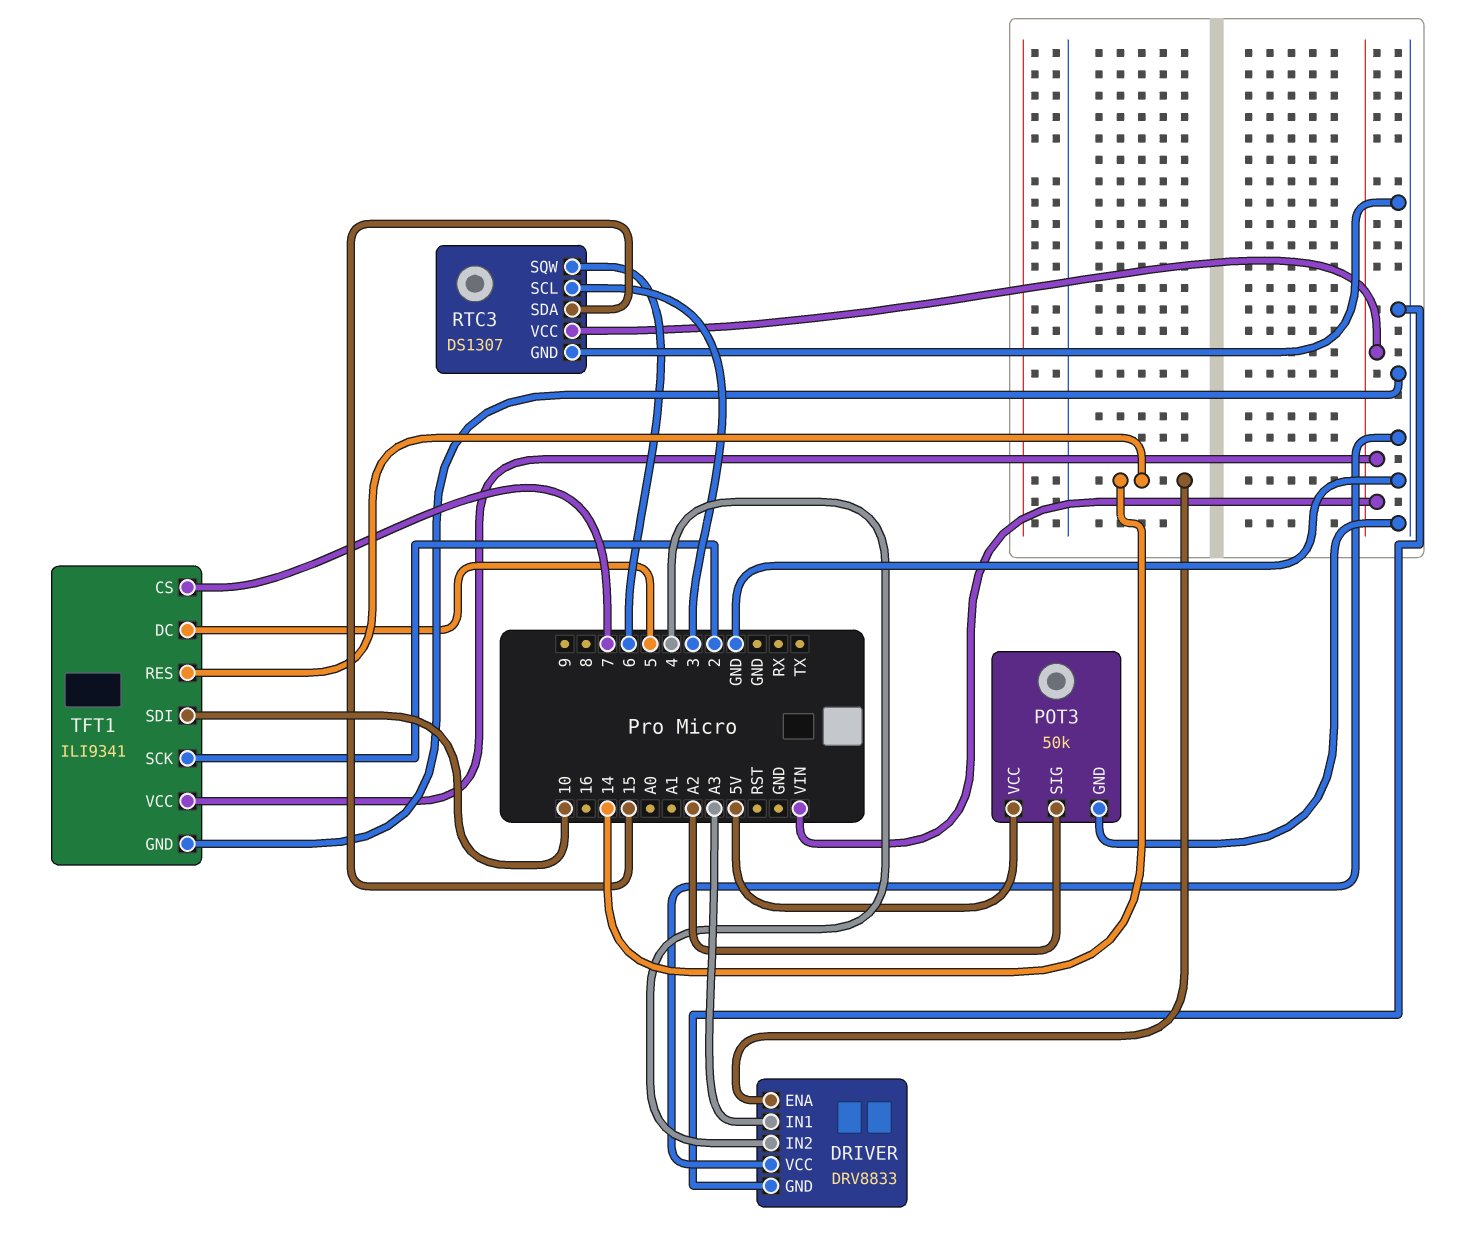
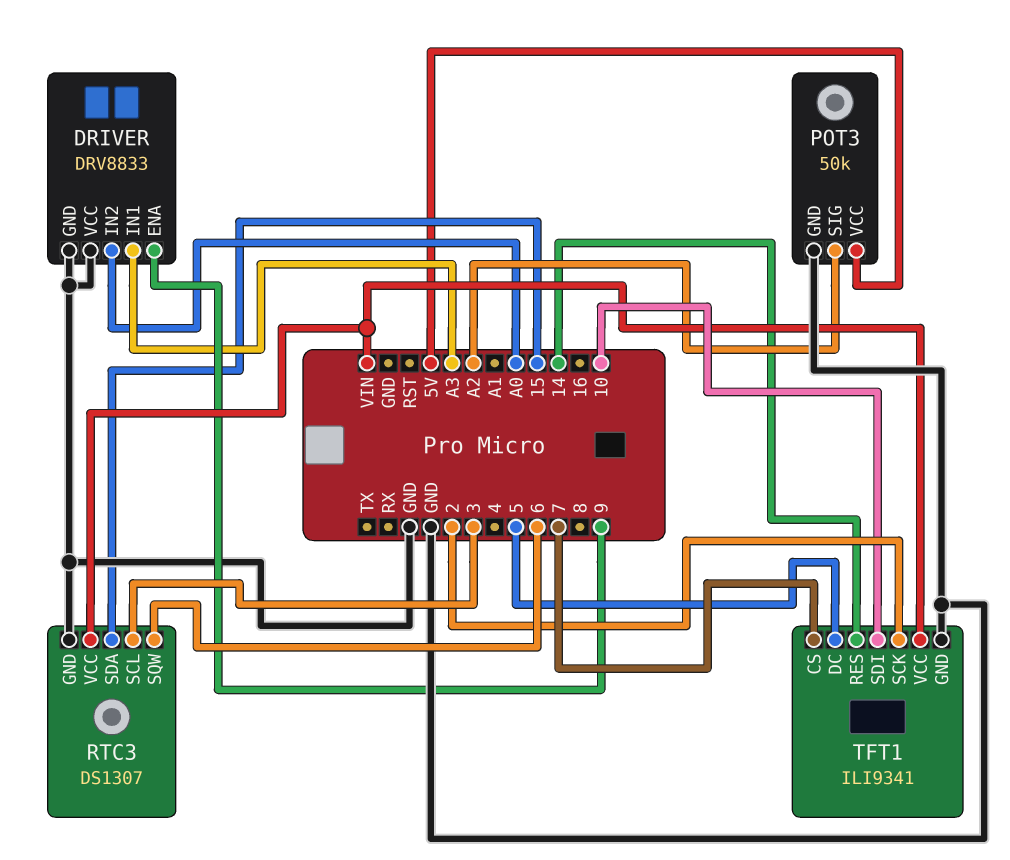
DRIVER pin ENA: 14 -> 9
DRIVER pin IN2: 4 -> A0

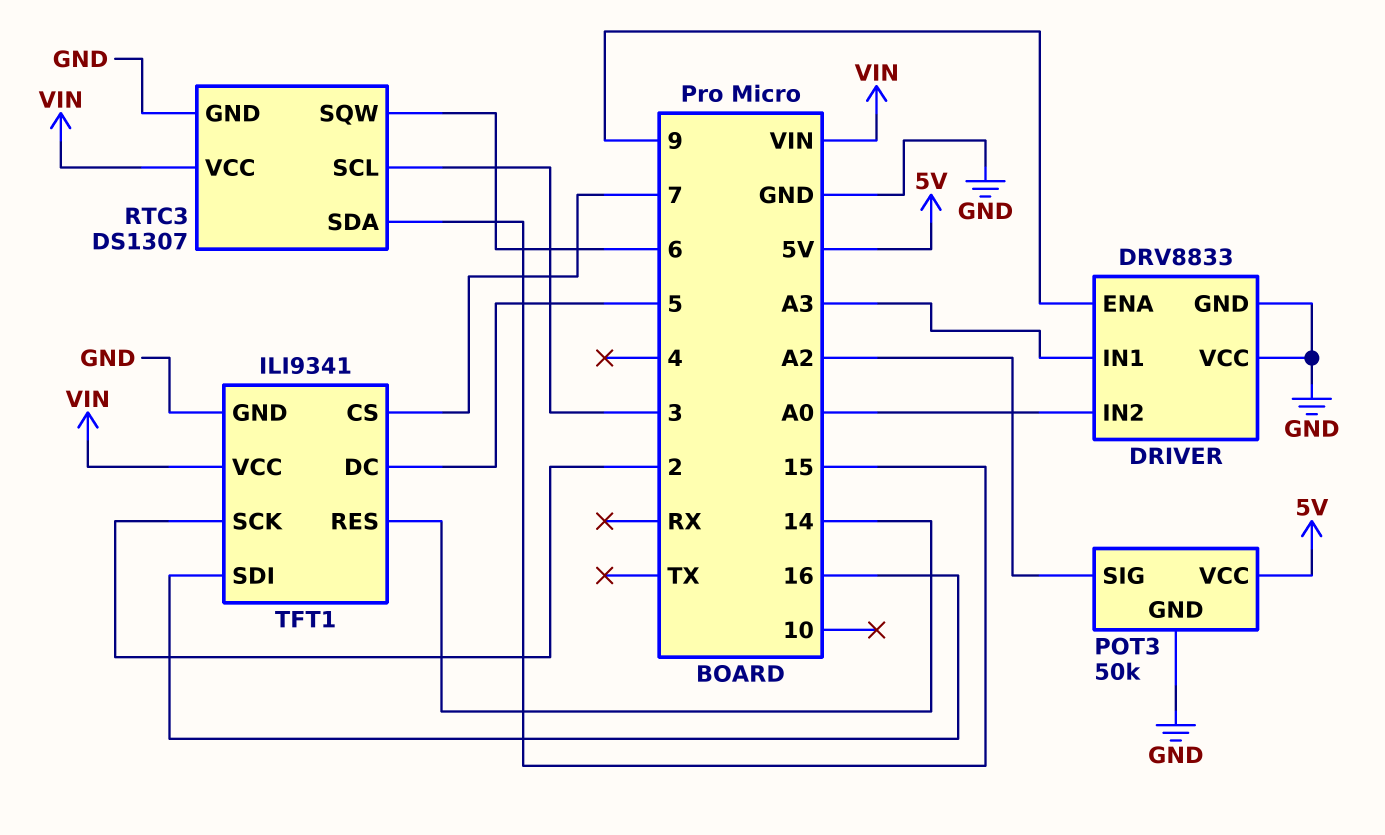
TFT1 pin SDI: 10 -> 16

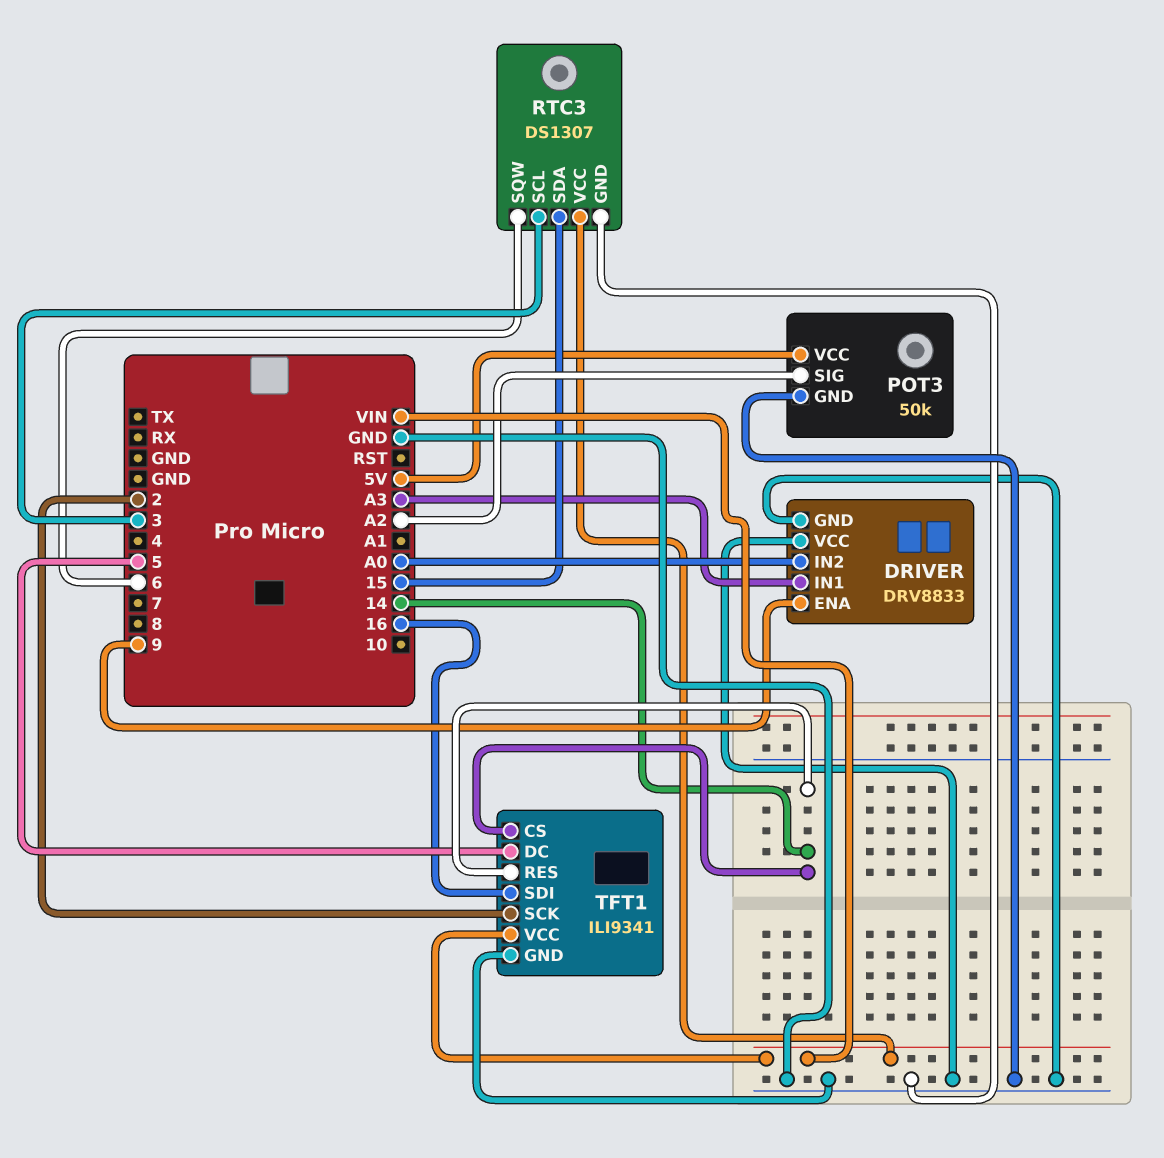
TFT1 pin CS: 7 -> 14

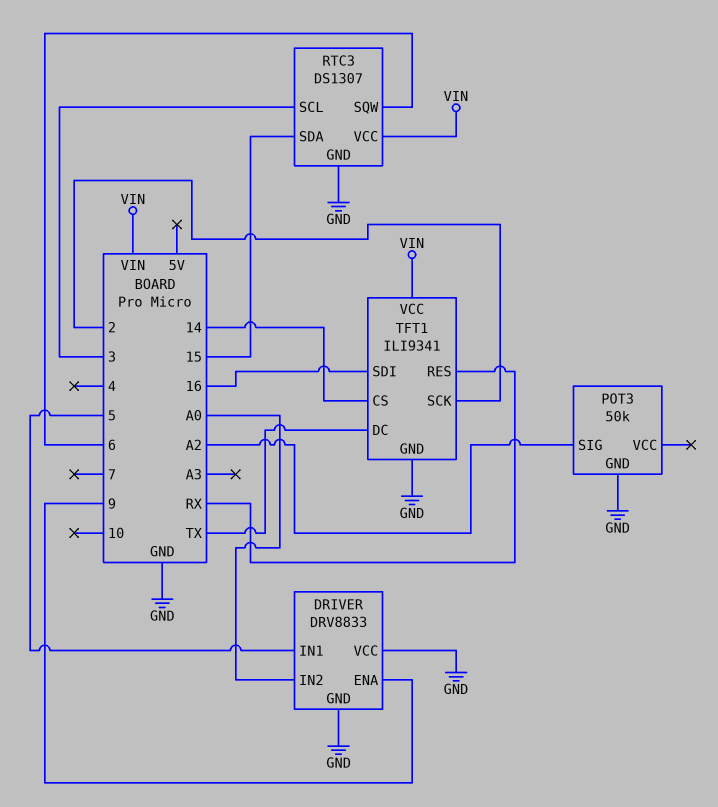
DRIVER pin IN1: A3 -> 5
POT3 pin VCC: 5V -> none
TFT1 pin DC: 5 -> TX
TFT1 pin RES: 14 -> RX

